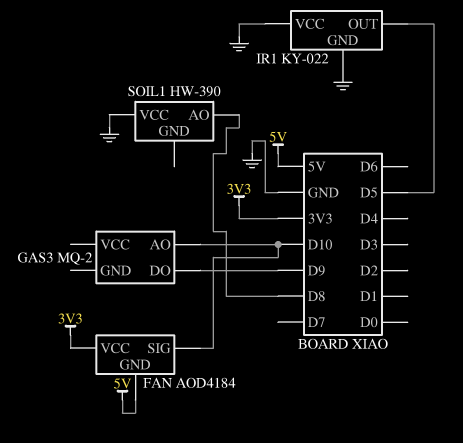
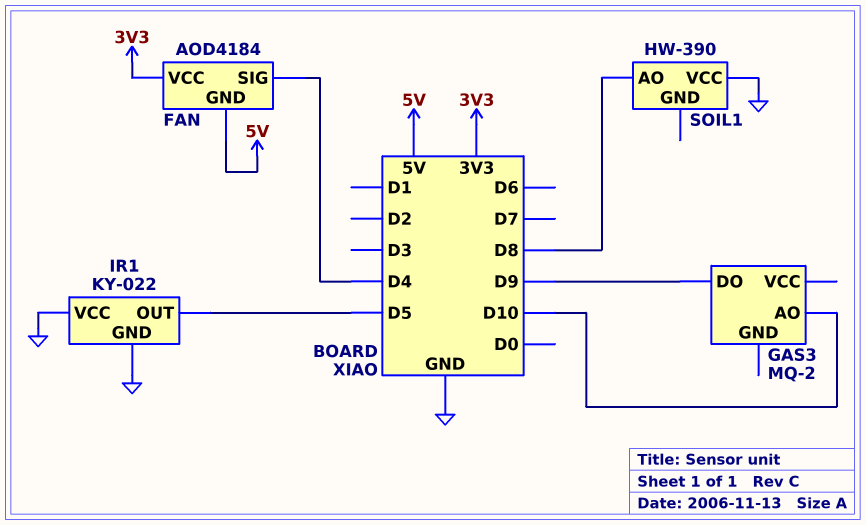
FAN pin SIG: D10 -> D4

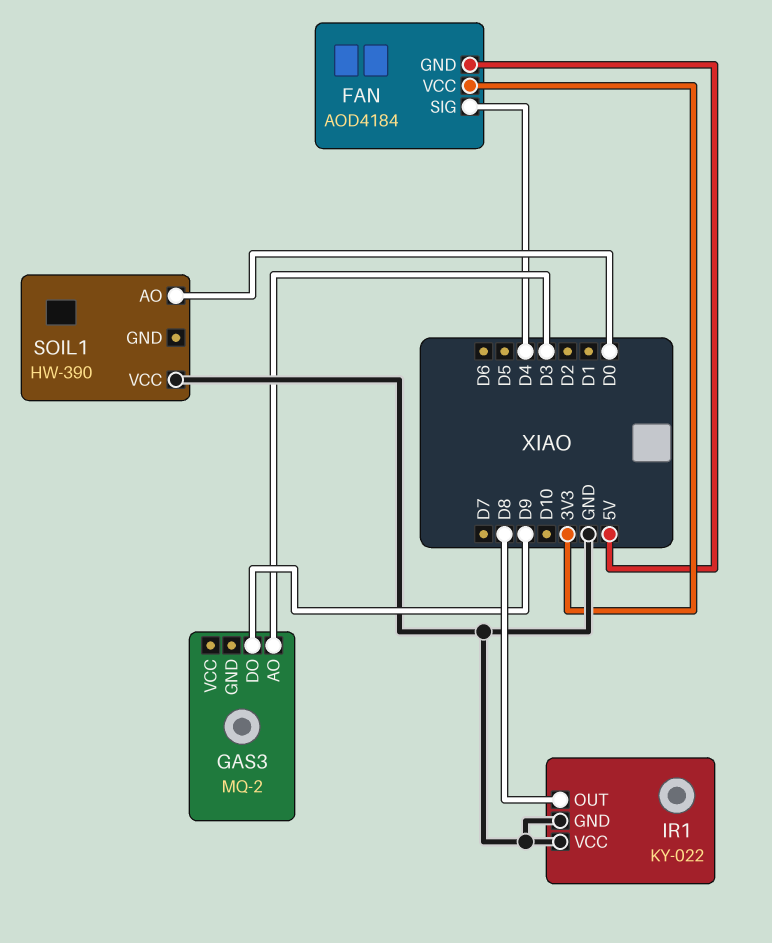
GAS3 pin AO: D10 -> D3
IR1 pin OUT: D5 -> D8
SOIL1 pin AO: D8 -> D0

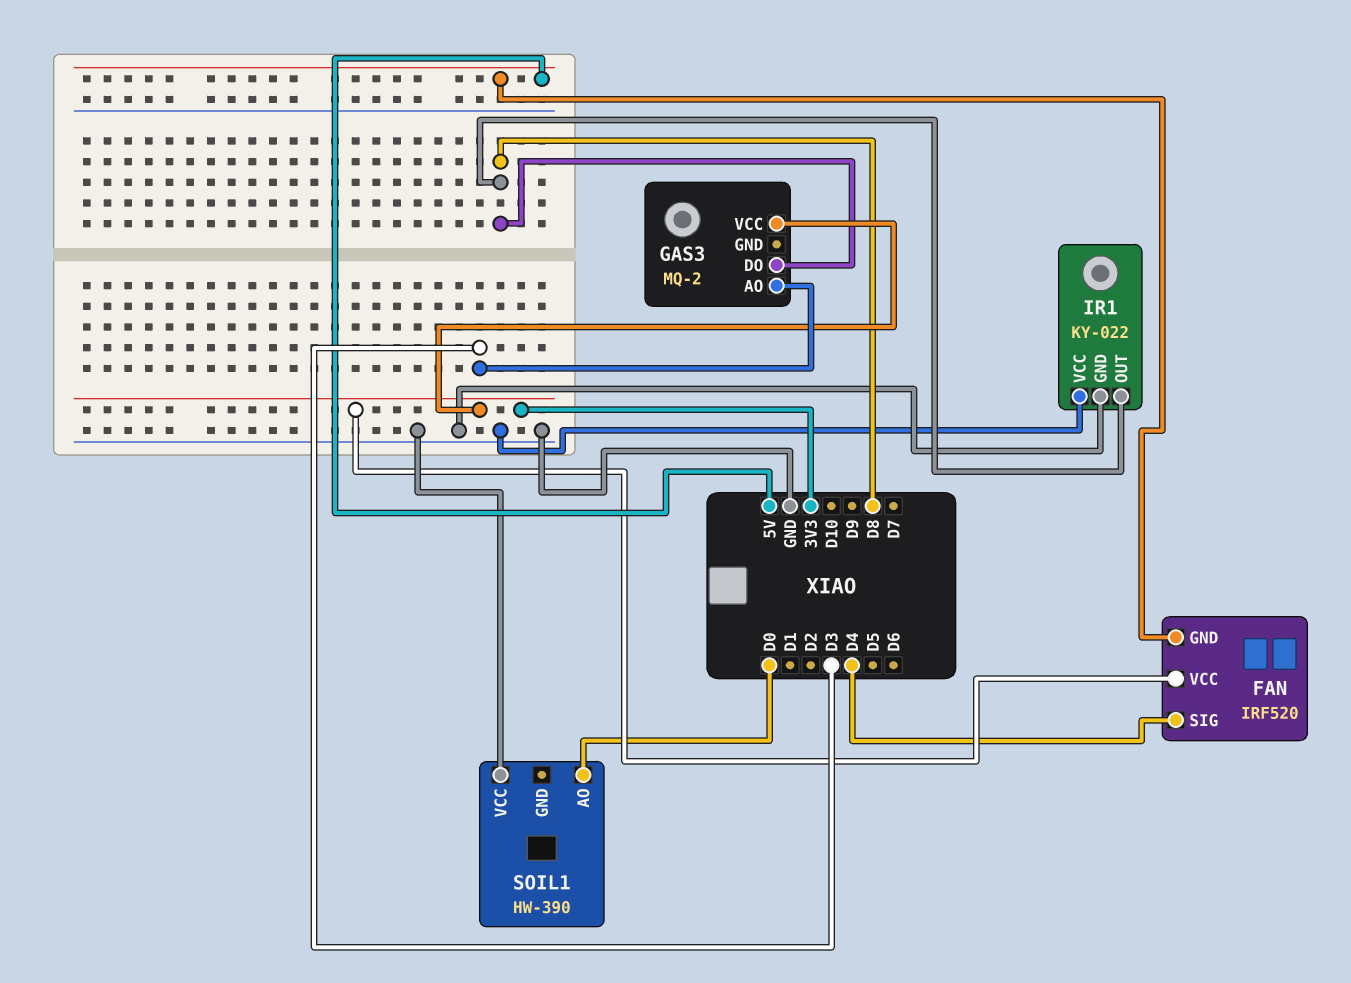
FAN: AOD4184 -> IRF520
GAS3 pin DO: D9 -> D8
GAS3 pin VCC: none -> 3V3

